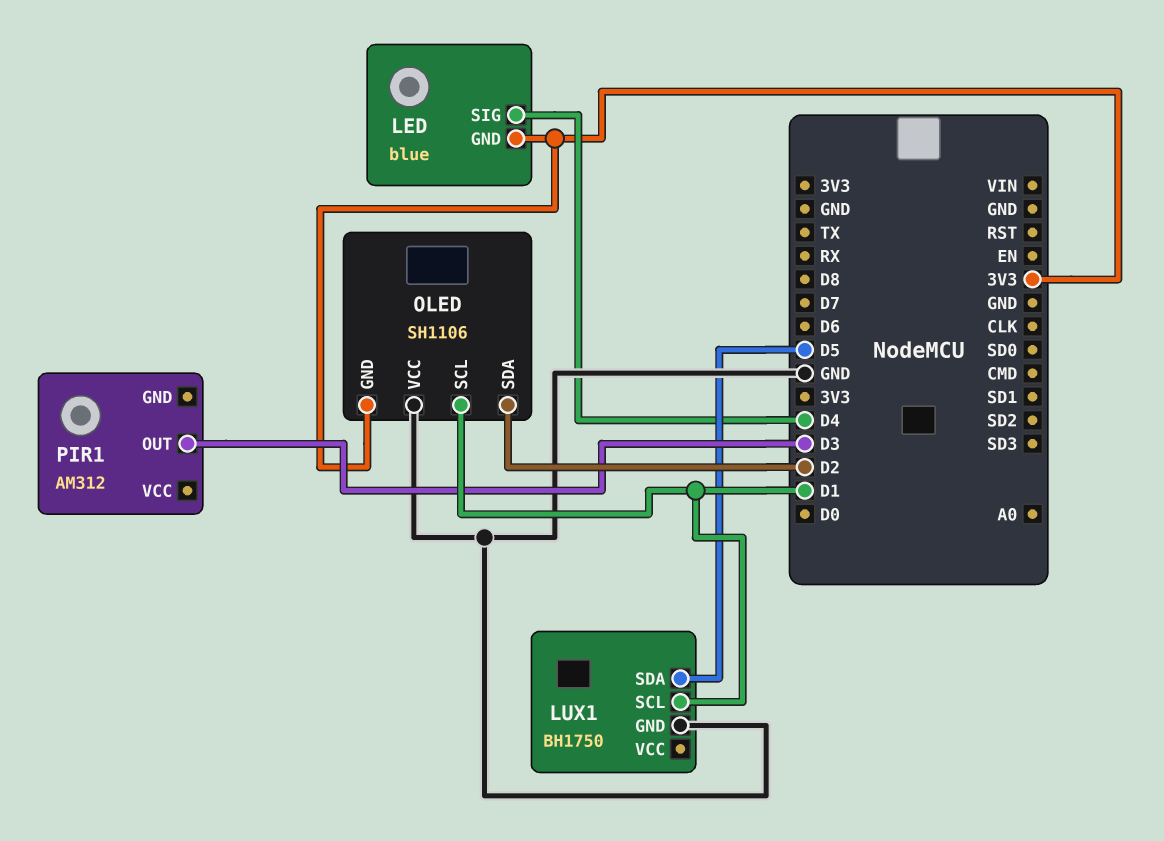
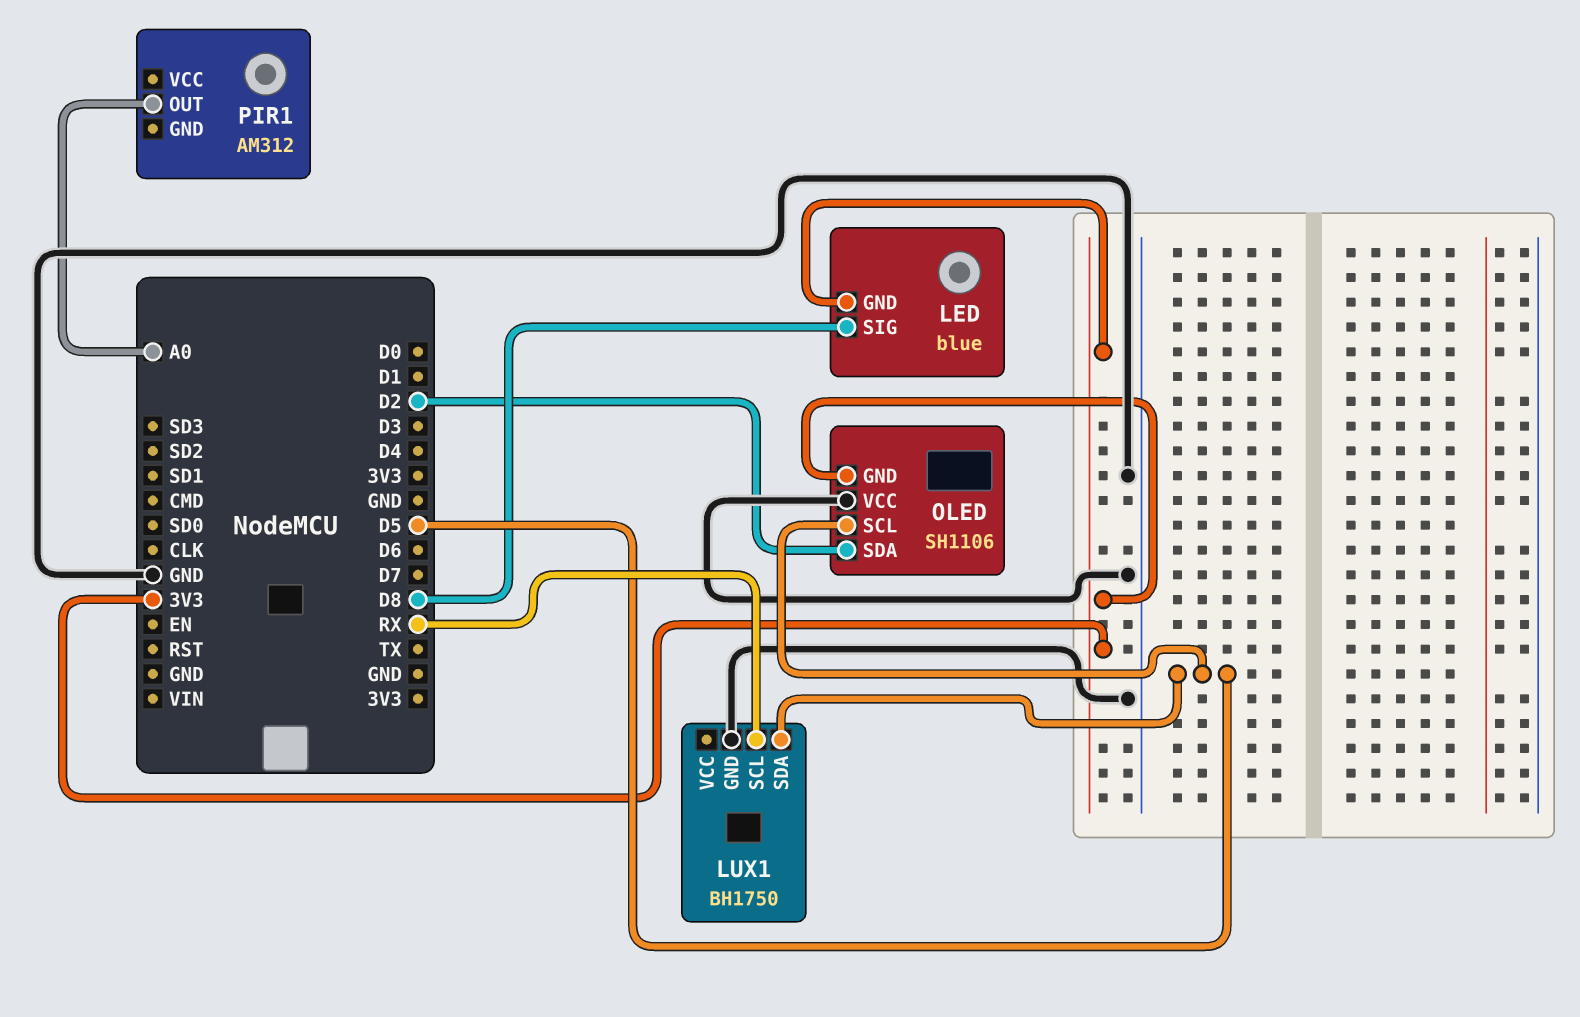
LED pin SIG: D4 -> D8
LUX1 pin SCL: D1 -> RX
OLED pin SCL: D1 -> D5
PIR1 pin OUT: D3 -> A0

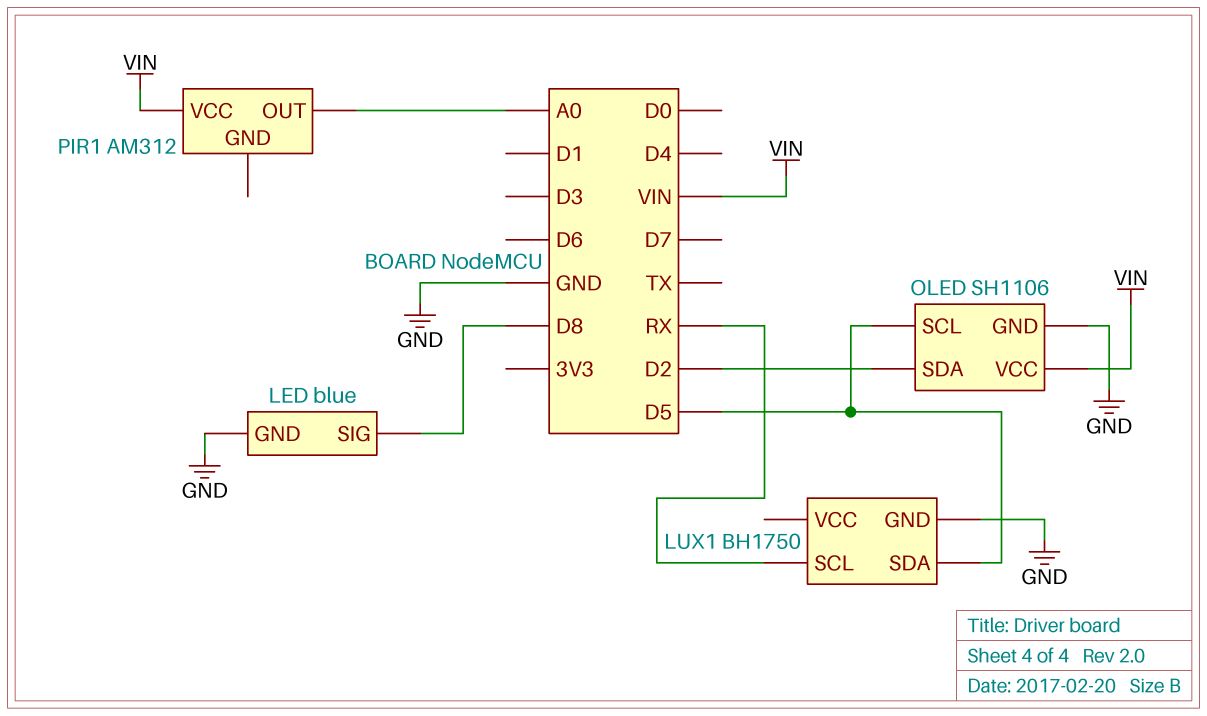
LED pin GND: 3V3 -> GND
OLED pin GND: 3V3 -> GND
OLED pin VCC: GND -> VIN
PIR1 pin VCC: none -> VIN

